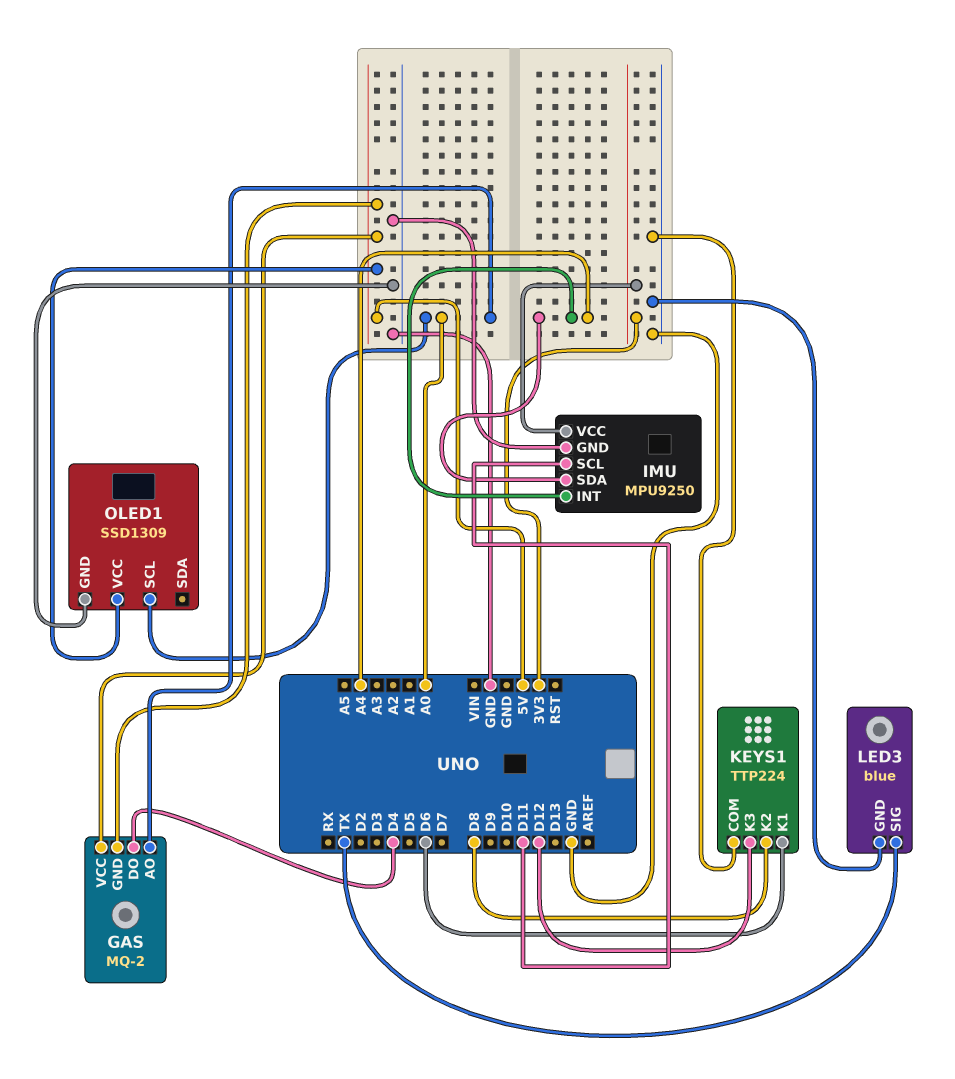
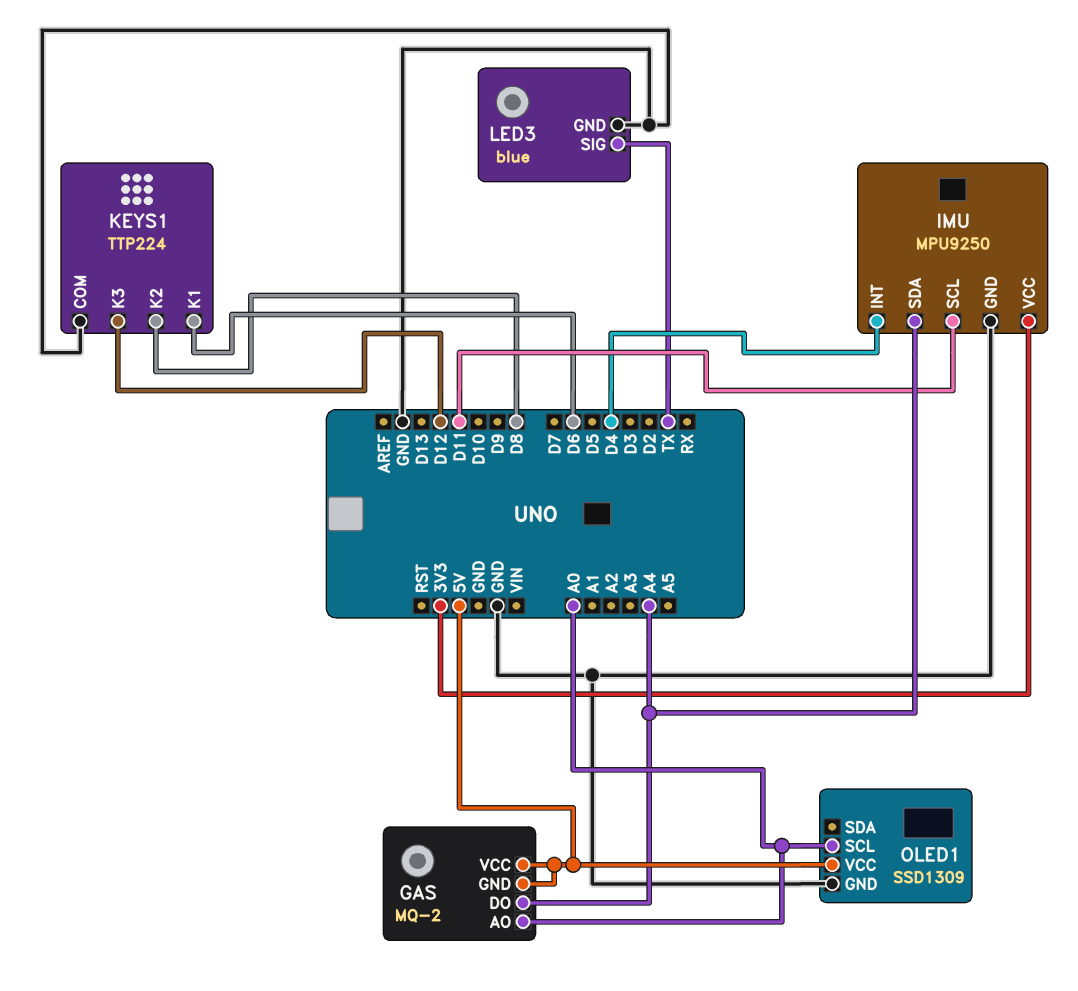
GAS pin DO: D4 -> A4
IMU pin INT: A4 -> D4

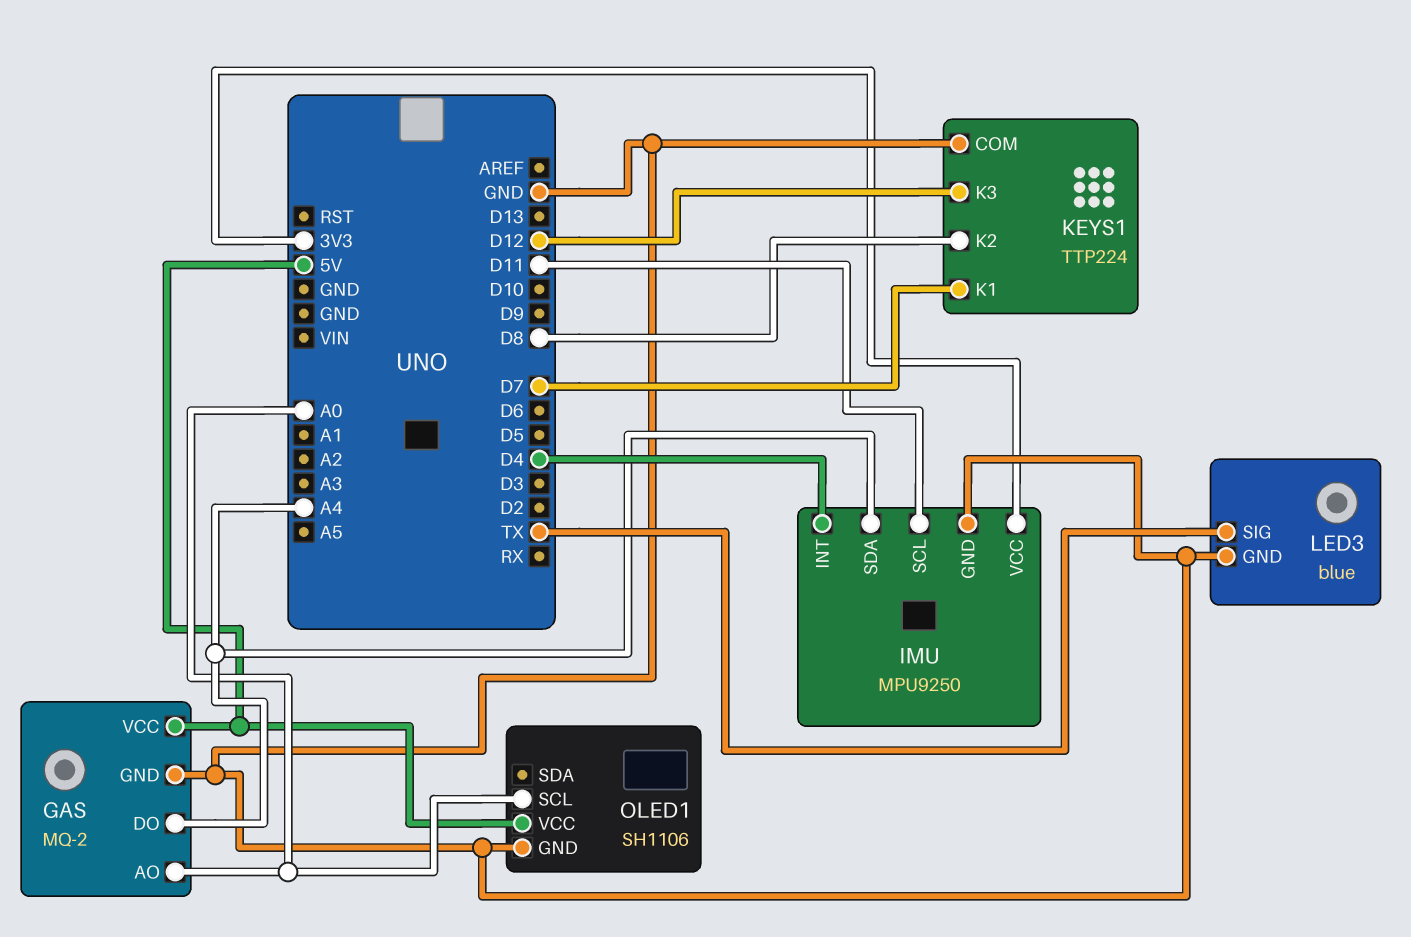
GAS pin GND: 5V -> GND
KEYS1 pin K1: D6 -> D7
OLED1: SSD1309 -> SH1106

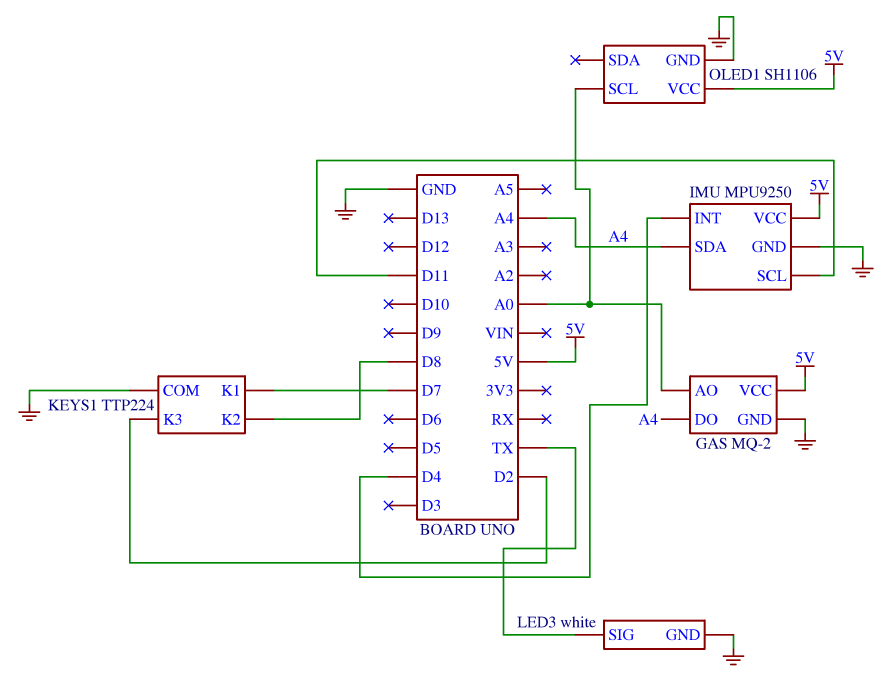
IMU pin VCC: 3V3 -> 5V
KEYS1 pin K3: D12 -> D2
LED3: blue -> white

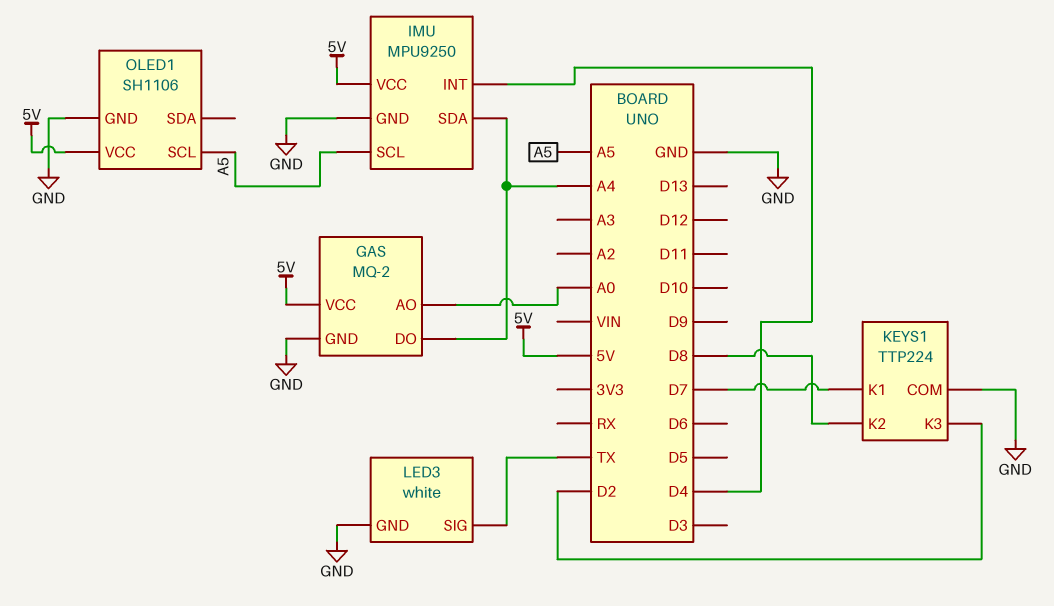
IMU pin SCL: D11 -> A5
OLED1 pin SCL: A0 -> A5

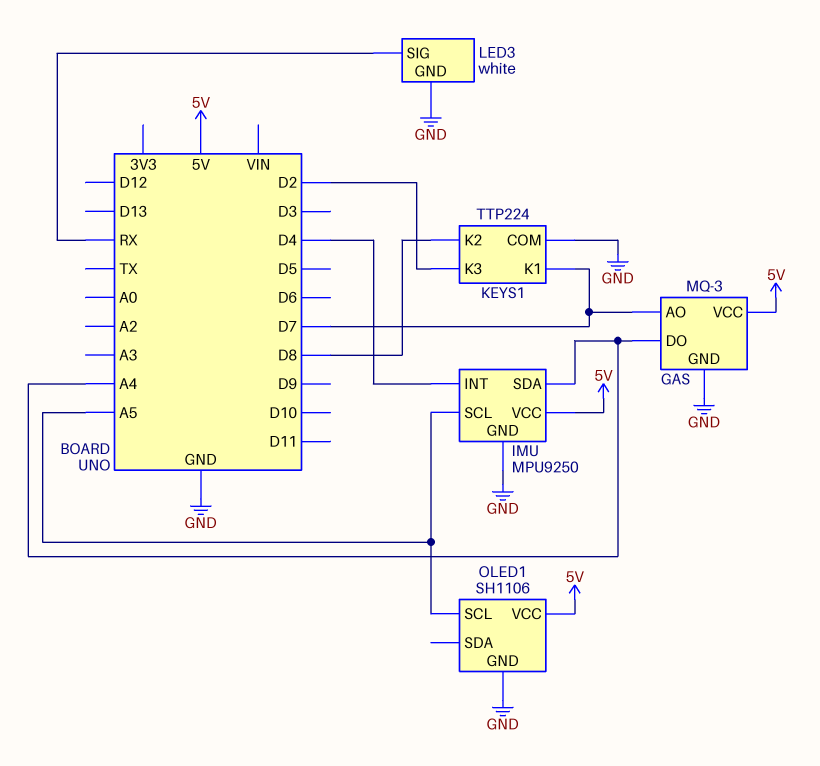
GAS: MQ-2 -> MQ-3
GAS pin AO: A0 -> D7
LED3 pin SIG: TX -> RX

